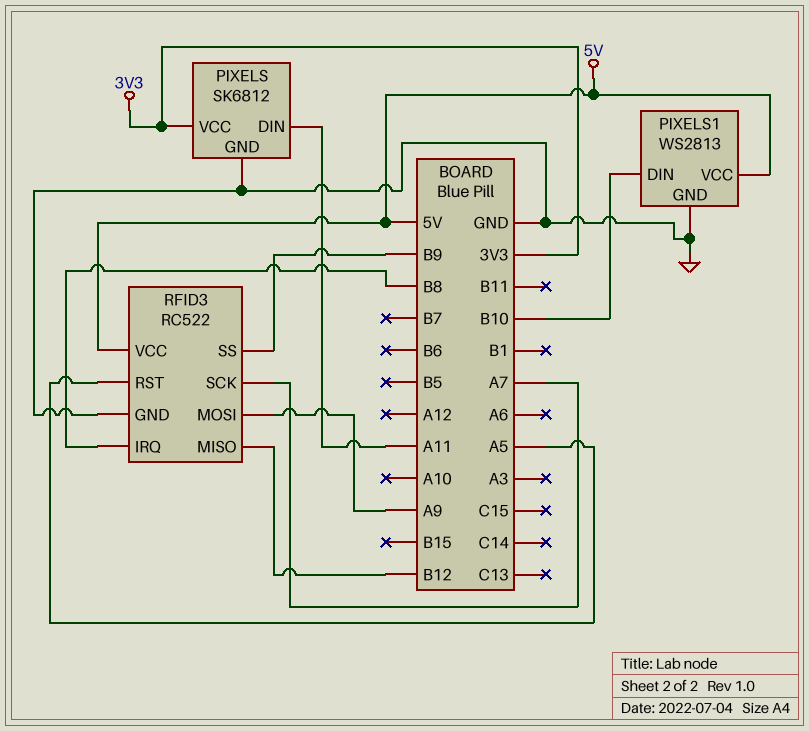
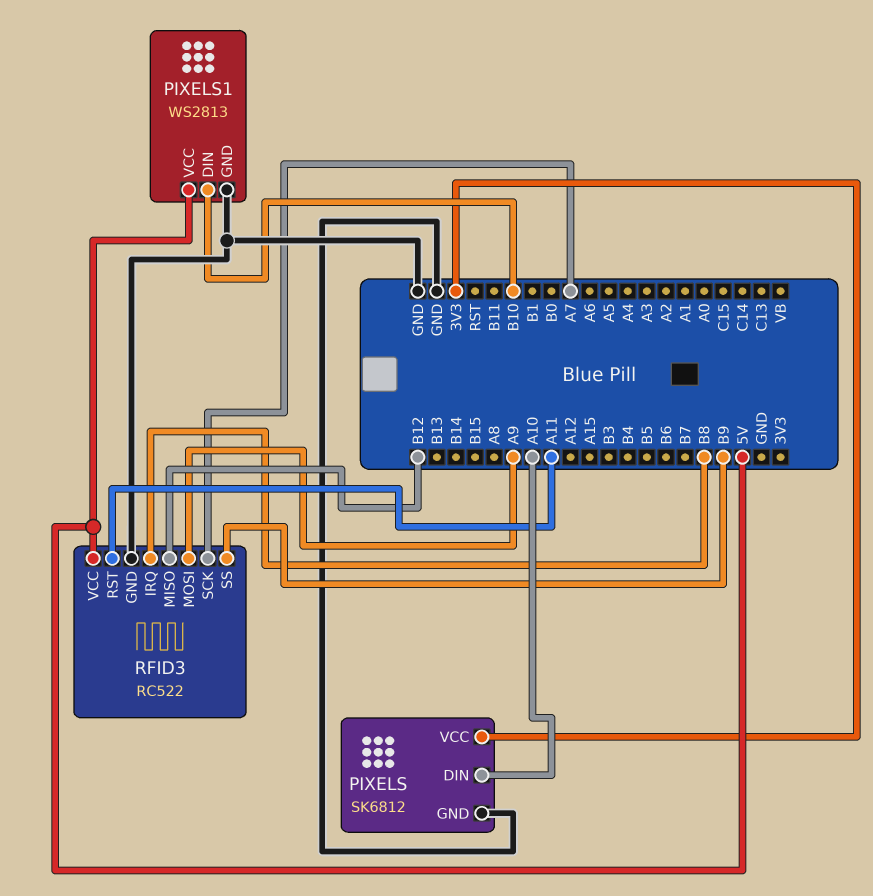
PIXELS pin DIN: A11 -> A10
RFID3 pin RST: A5 -> A11

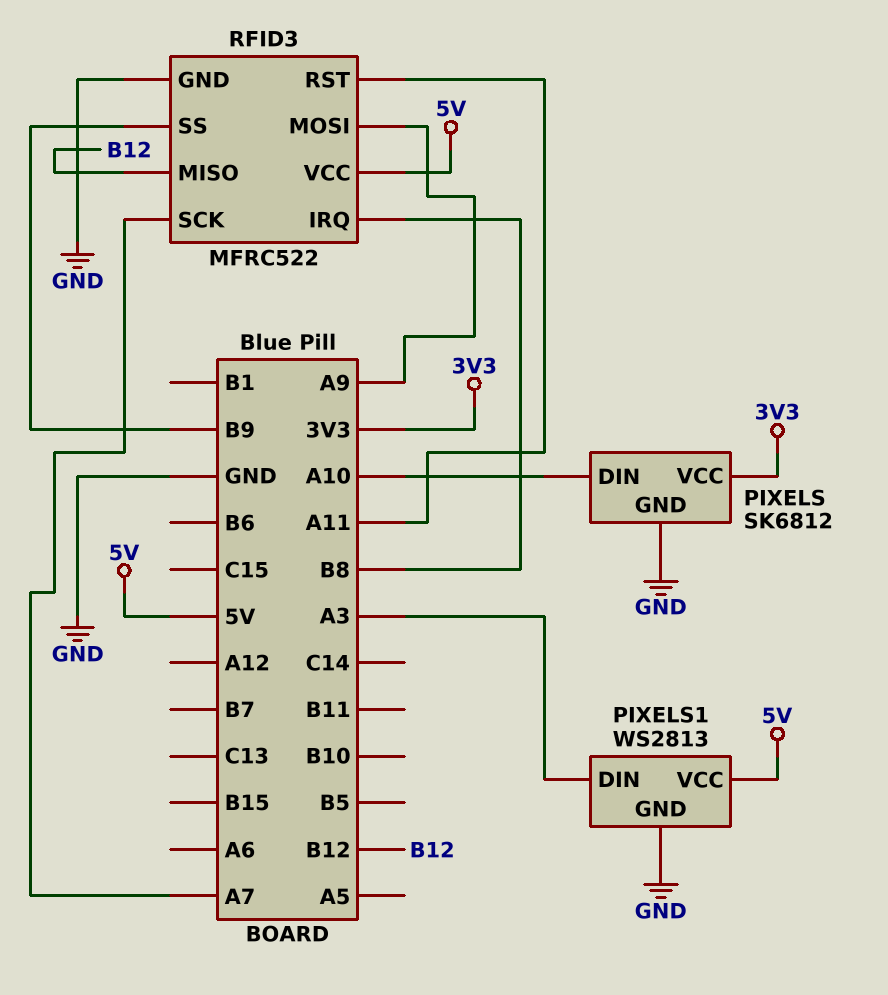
PIXELS1 pin DIN: B10 -> A3
RFID3: RC522 -> MFRC522

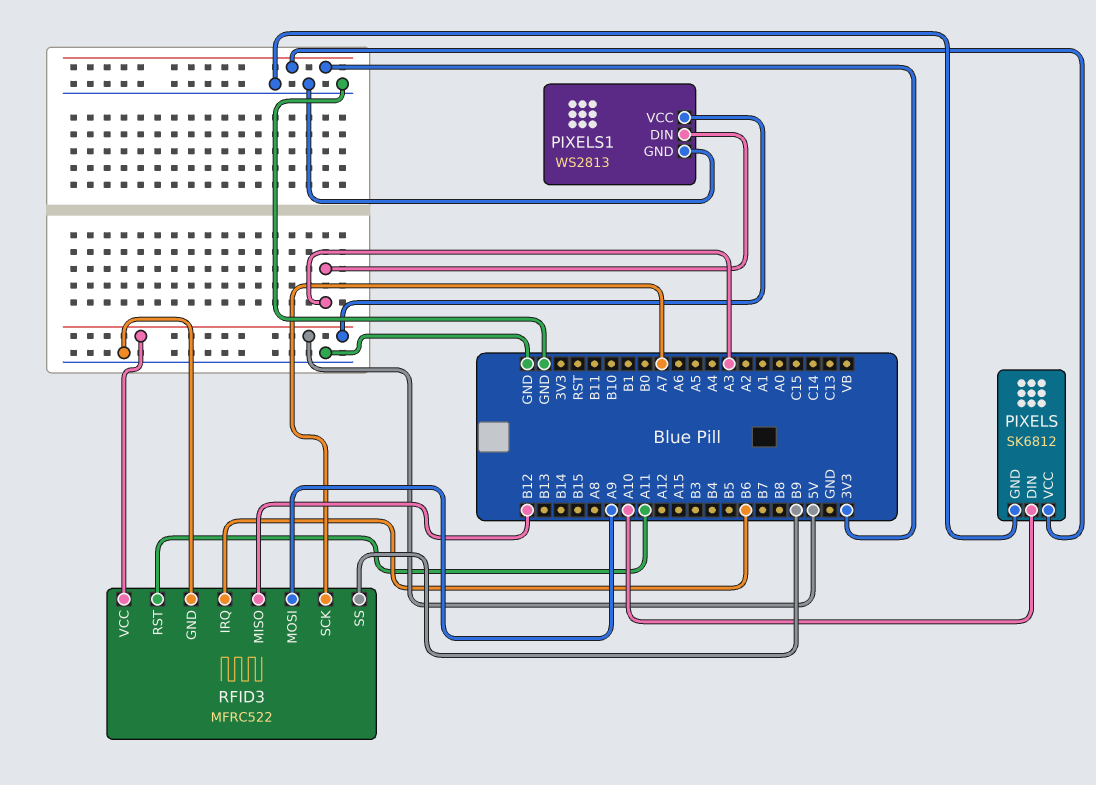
RFID3 pin IRQ: B8 -> B6

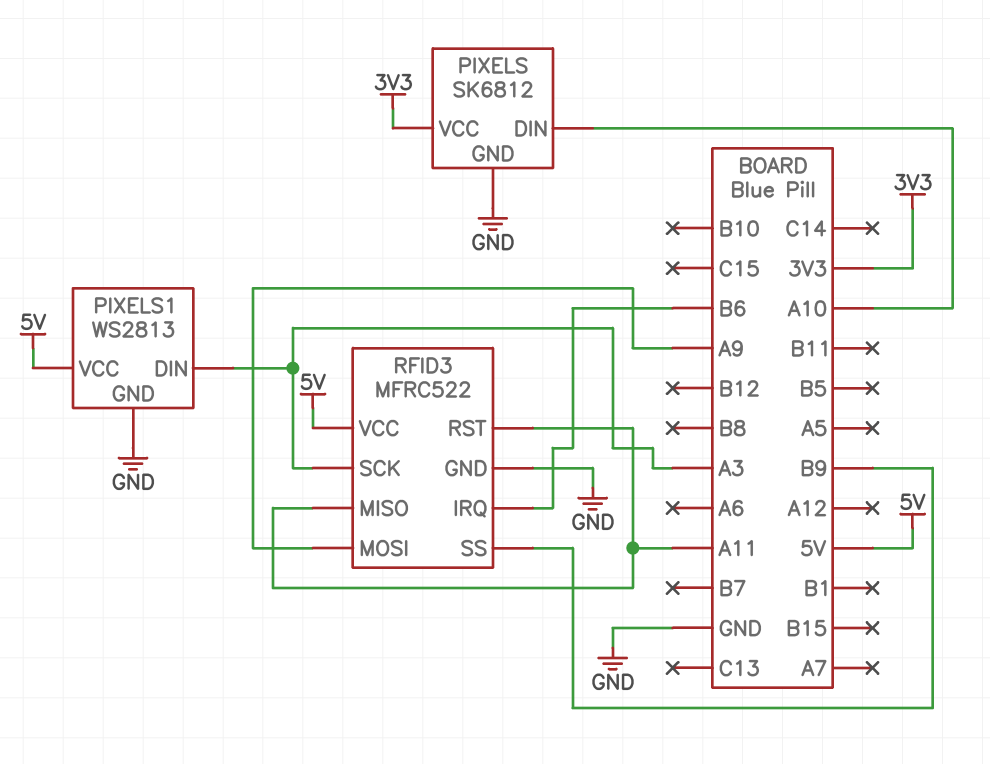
RFID3 pin MISO: B12 -> A11
RFID3 pin SCK: A7 -> A3

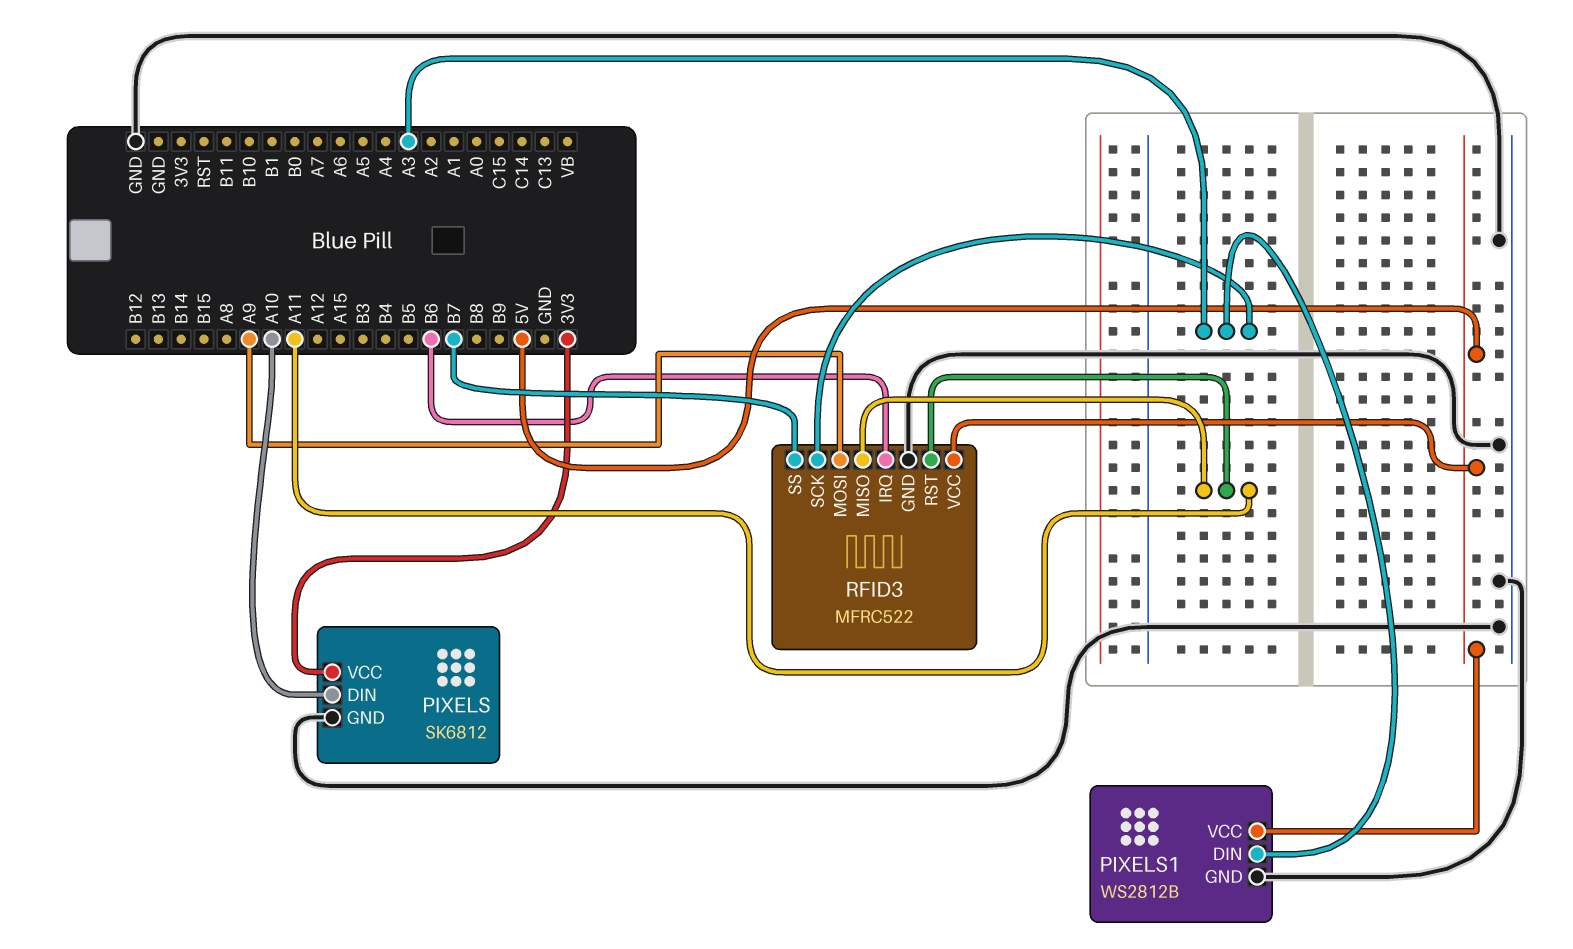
PIXELS1: WS2813 -> WS2812B
RFID3 pin SS: B9 -> B7

